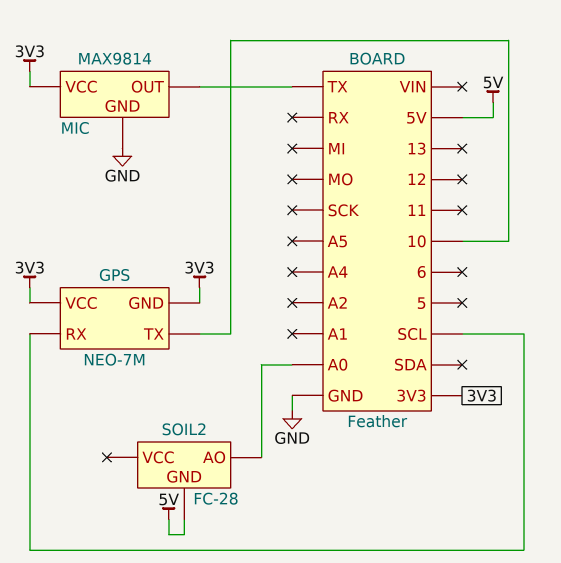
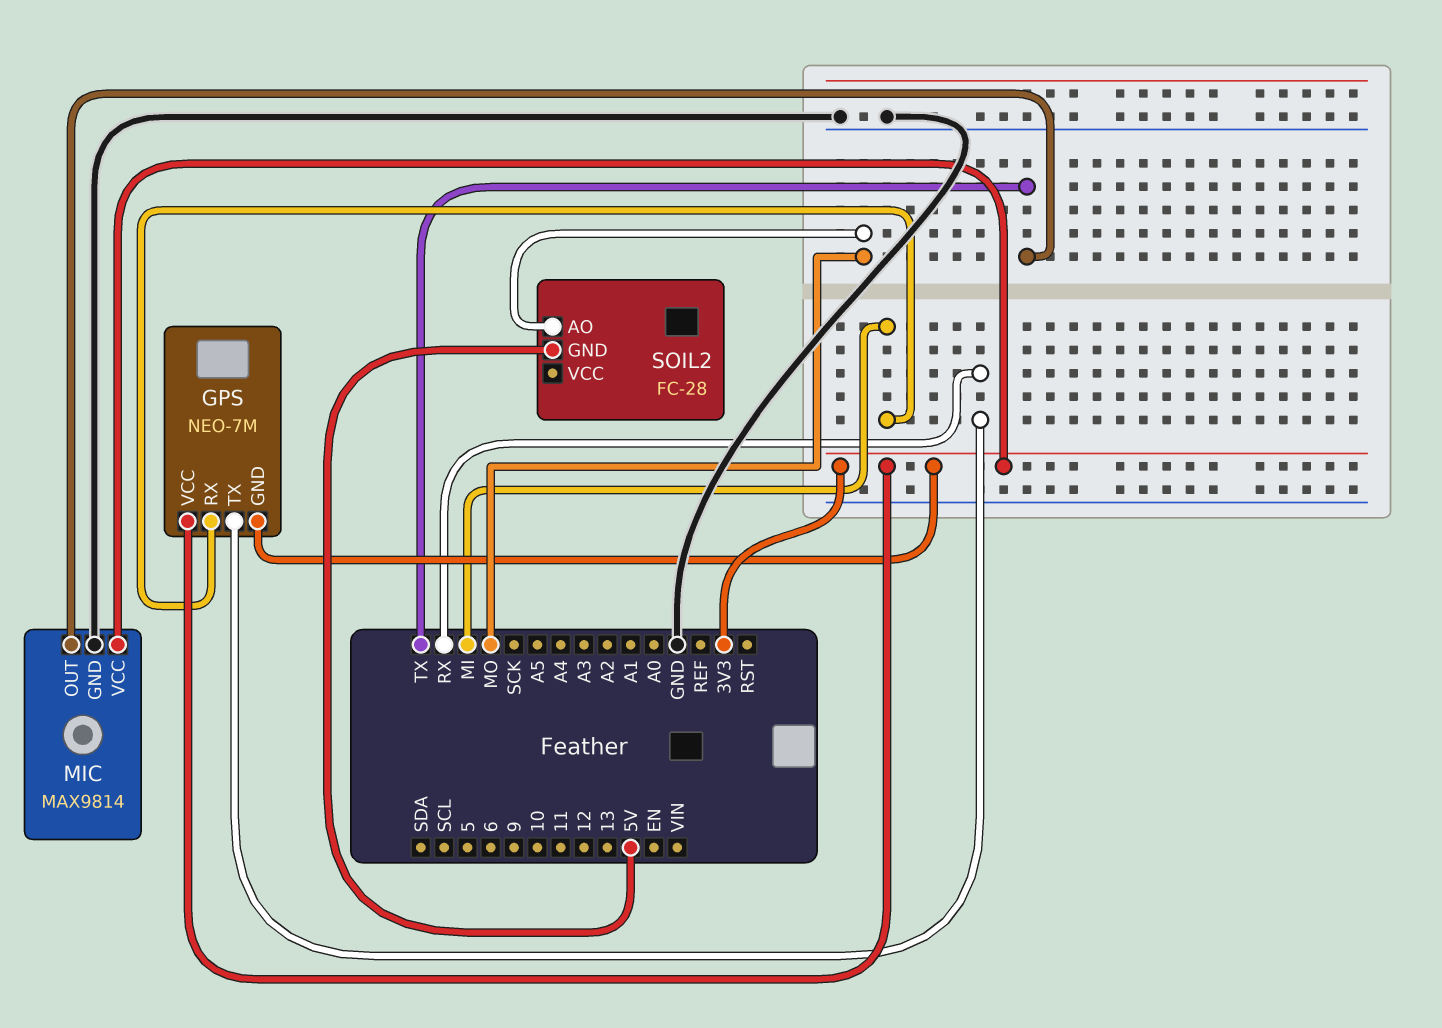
GPS pin RX: SCL -> MI
GPS pin TX: 10 -> RX
SOIL2 pin AO: A0 -> MO

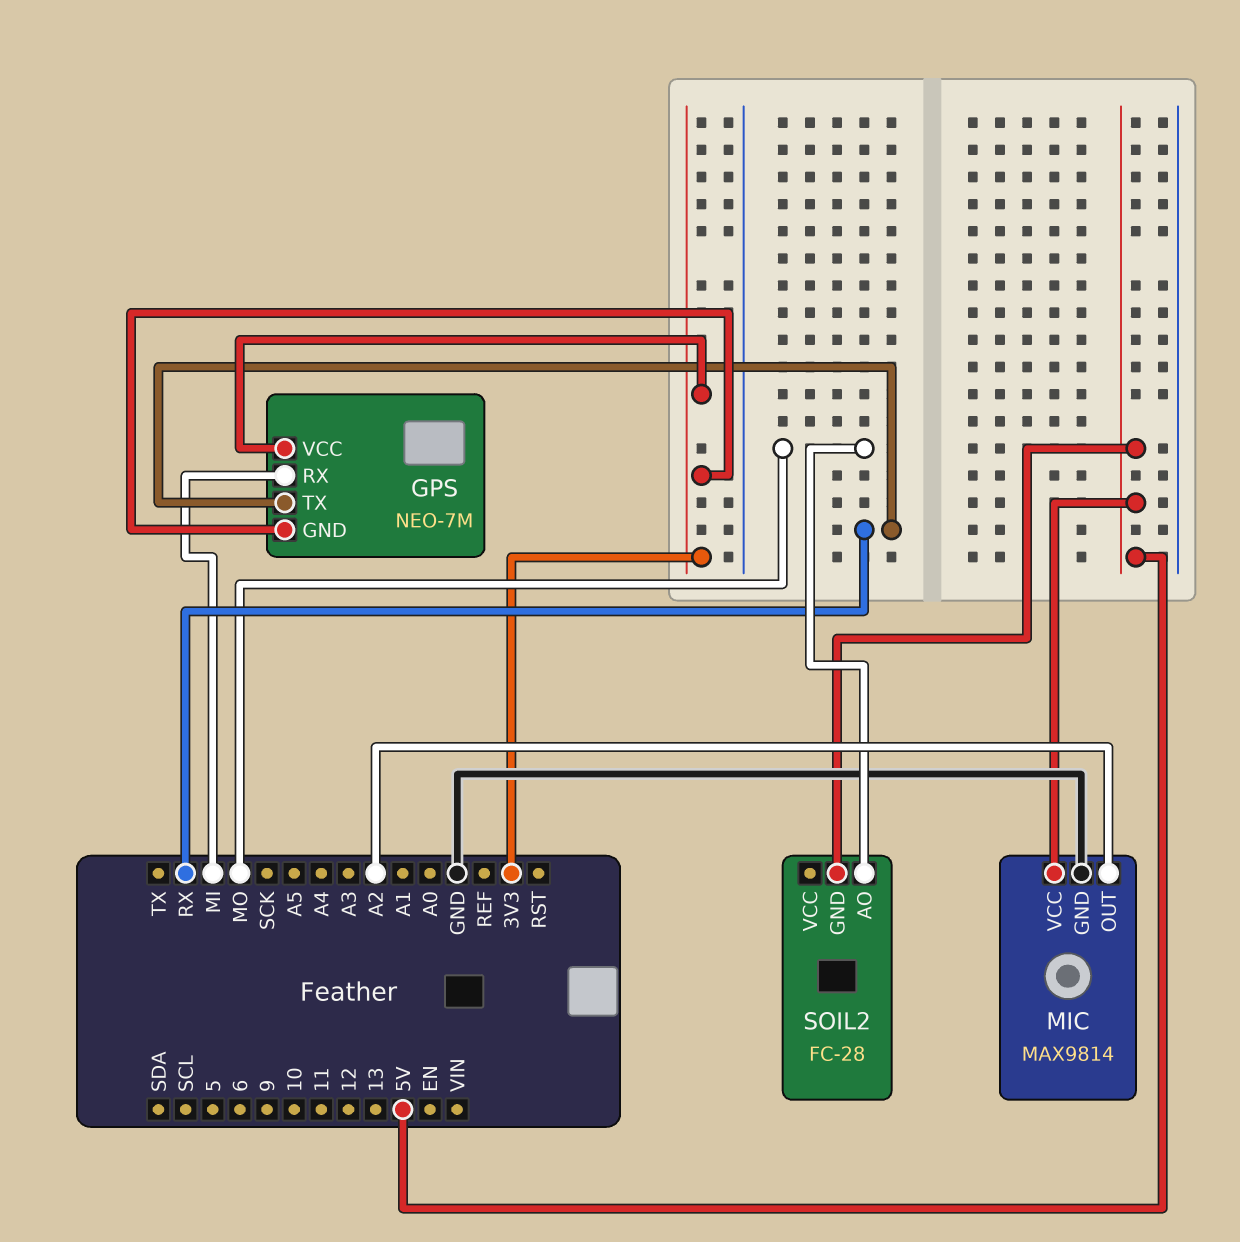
MIC pin OUT: TX -> A2
MIC pin VCC: 3V3 -> 5V

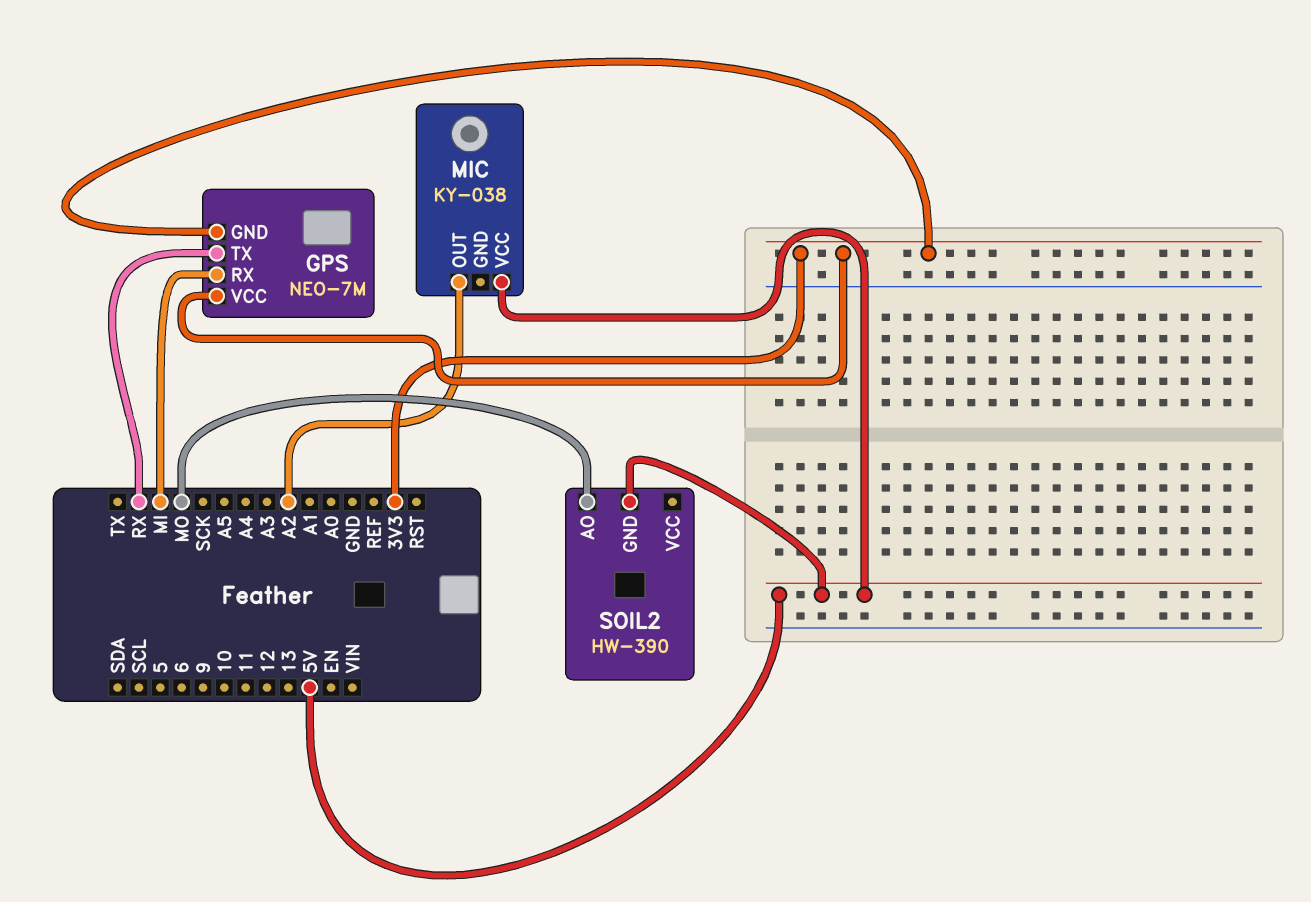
MIC: MAX9814 -> KY-038
MIC pin GND: GND -> none
SOIL2: FC-28 -> HW-390

